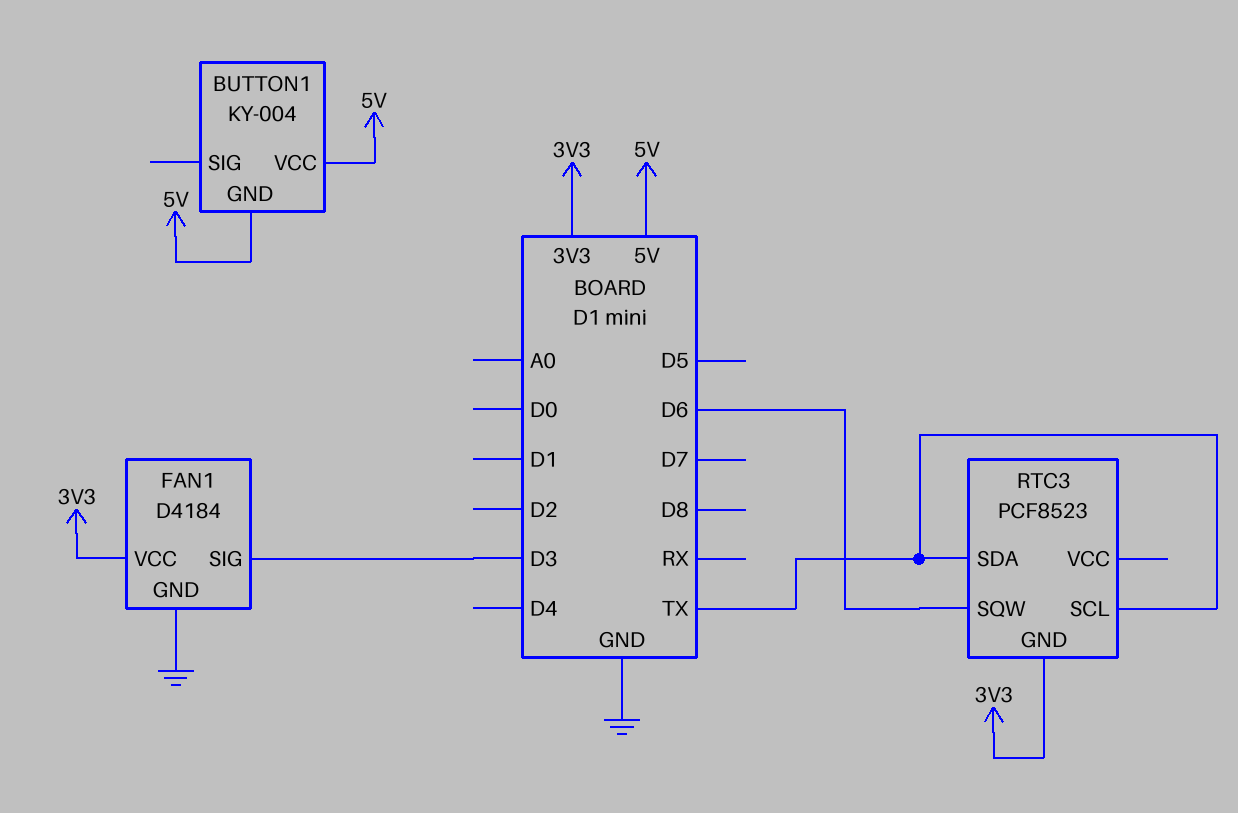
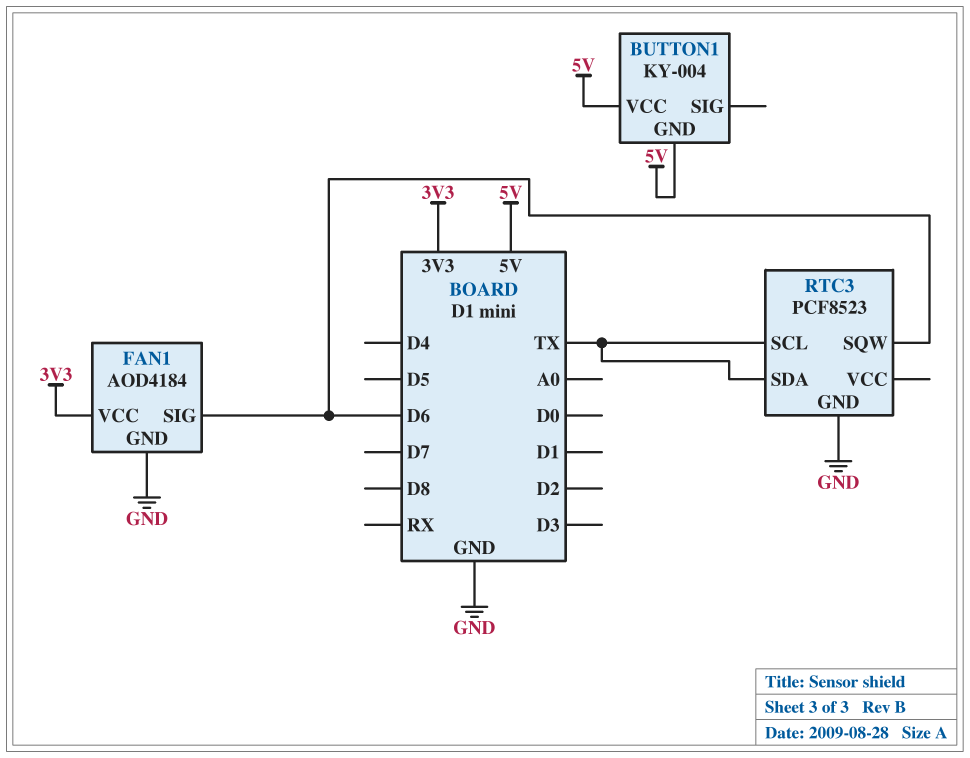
FAN1: D4184 -> AOD4184
FAN1 pin SIG: D3 -> D6
RTC3 pin GND: 3V3 -> GND

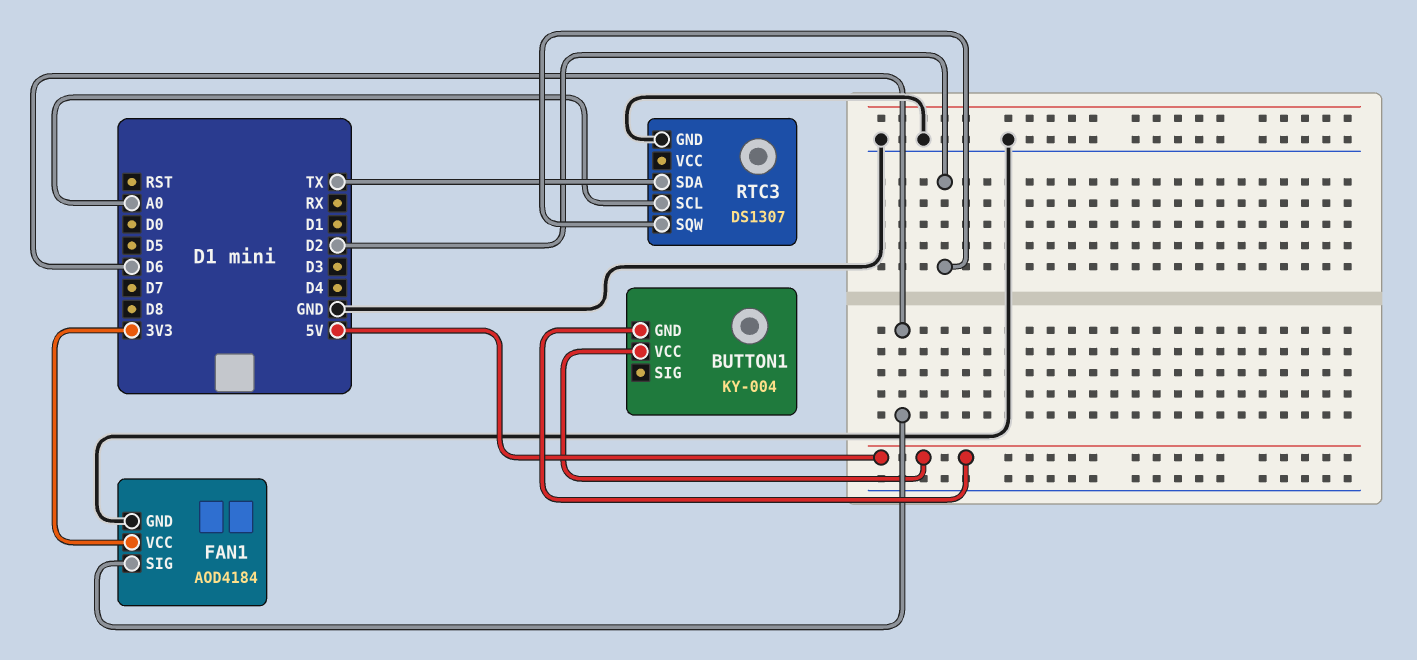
RTC3: PCF8523 -> DS1307
RTC3 pin SCL: TX -> A0
RTC3 pin SQW: D6 -> D2

